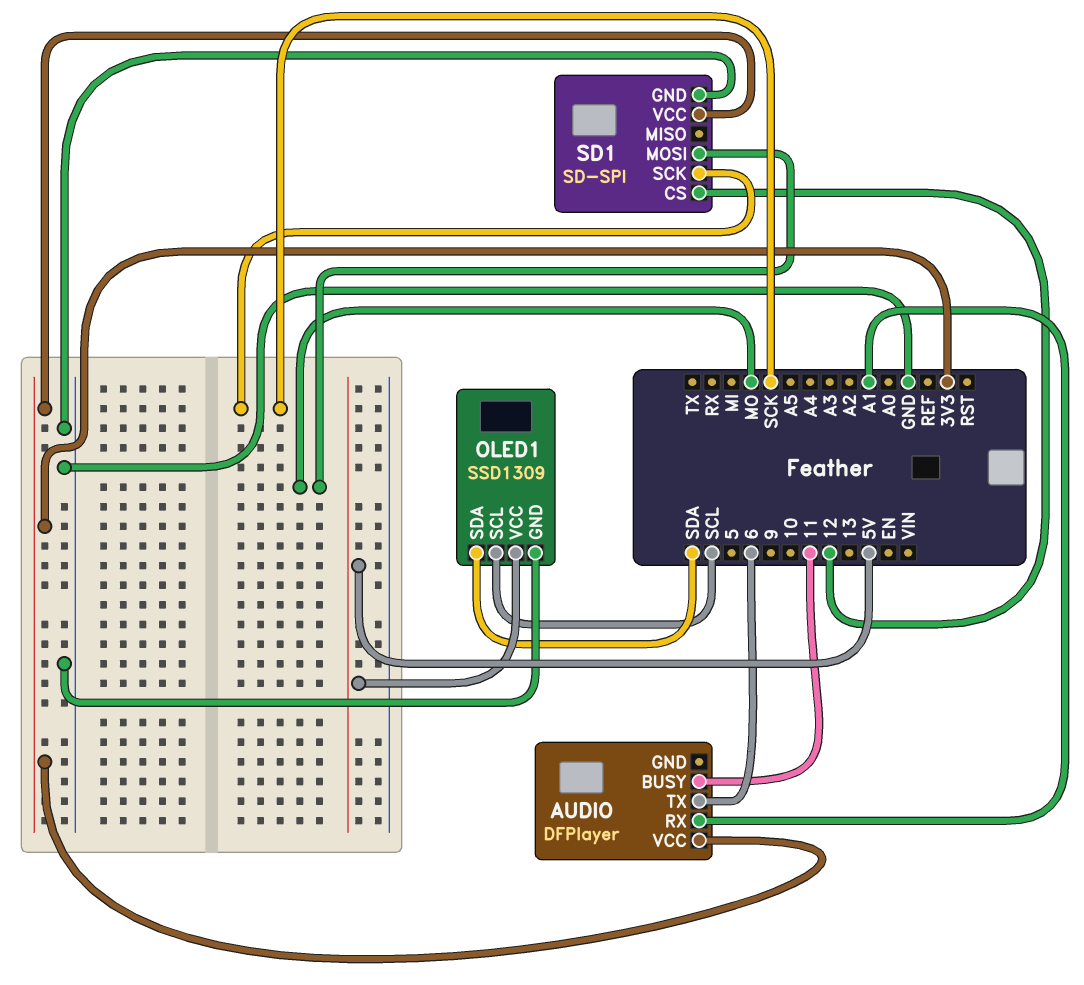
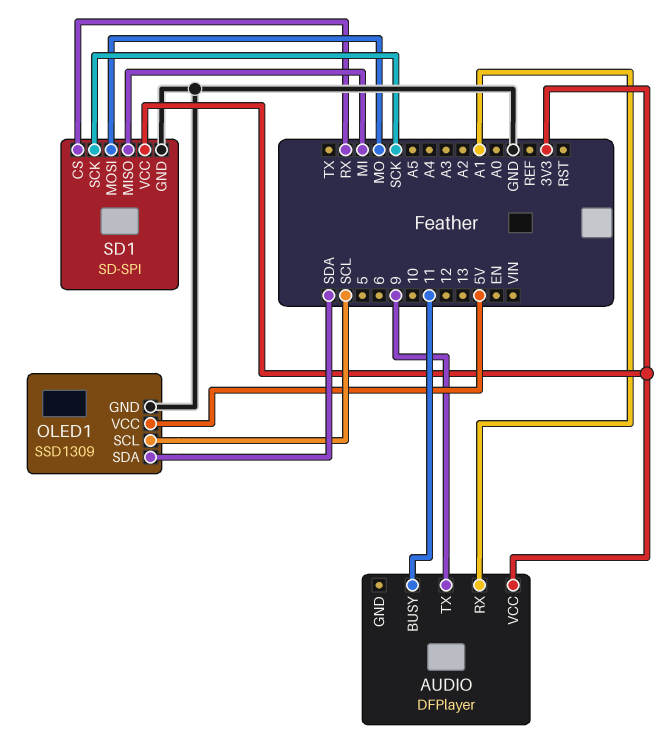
AUDIO pin TX: 6 -> 9
SD1 pin CS: 12 -> RX
SD1 pin MISO: none -> MI

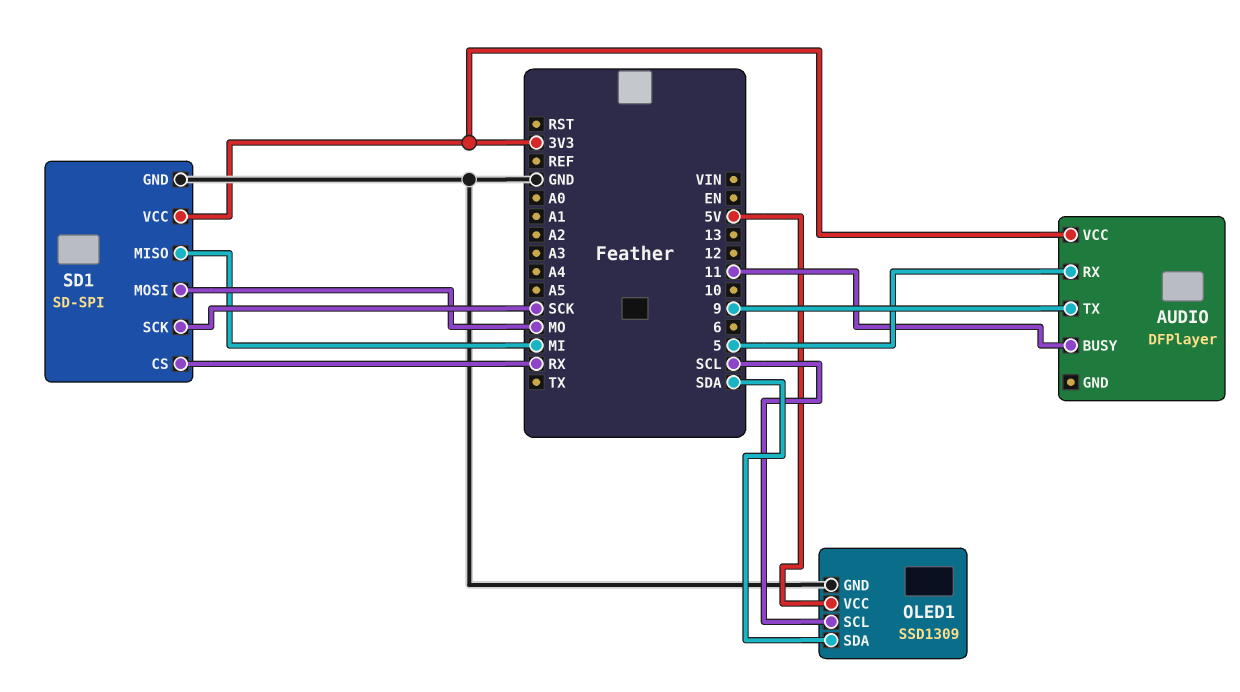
AUDIO pin RX: A1 -> 5

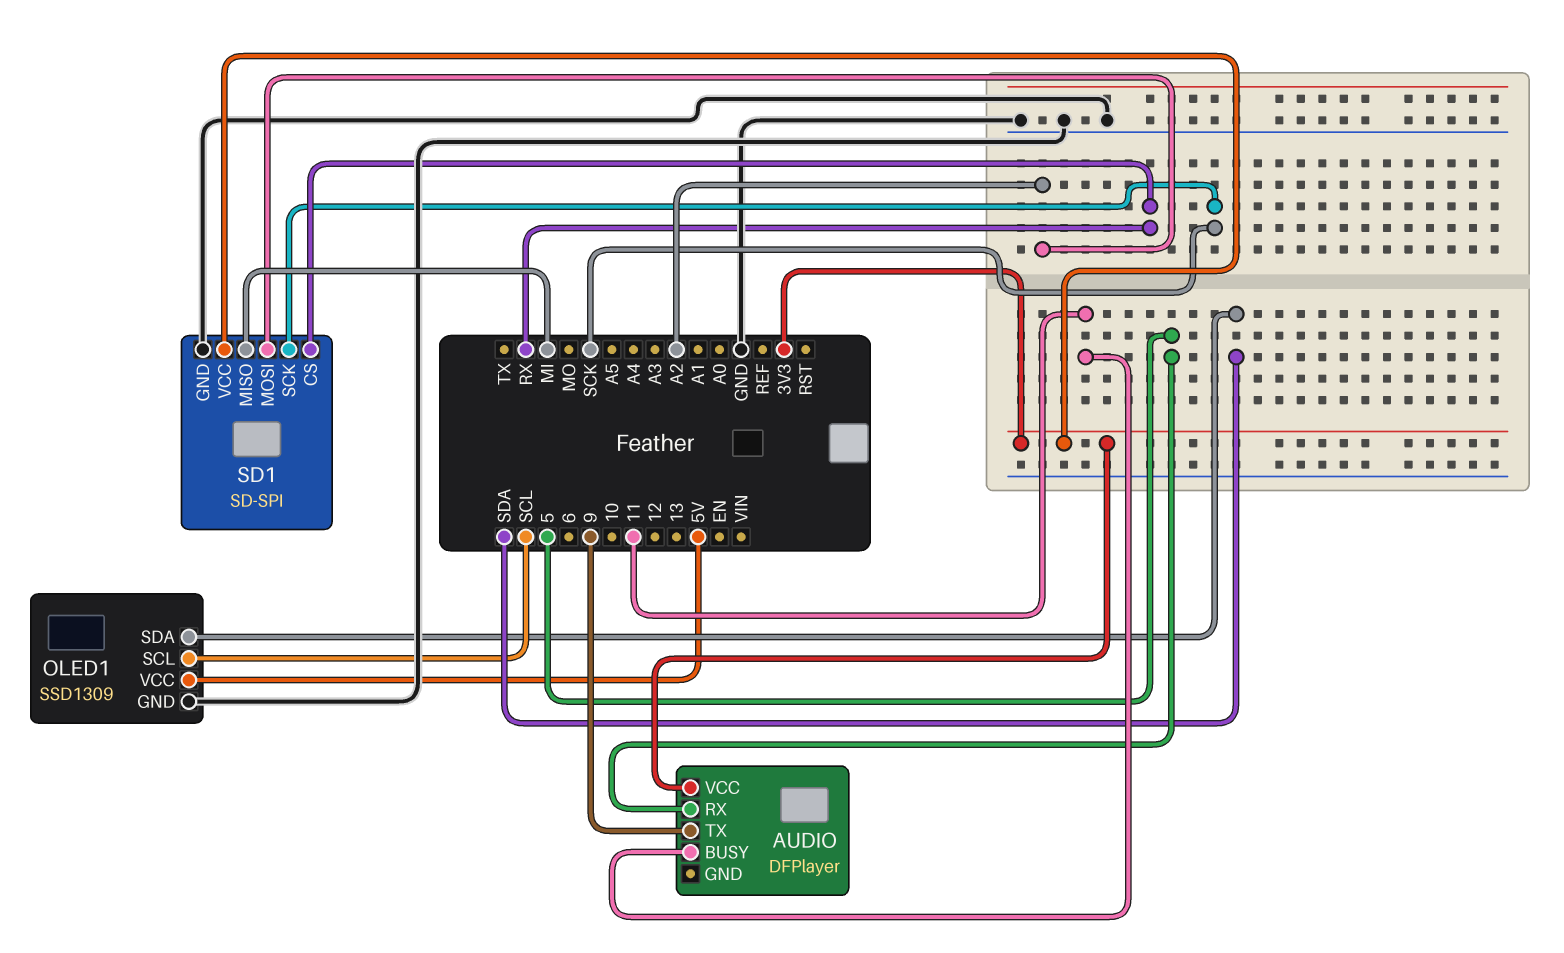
SD1 pin MOSI: MO -> A2

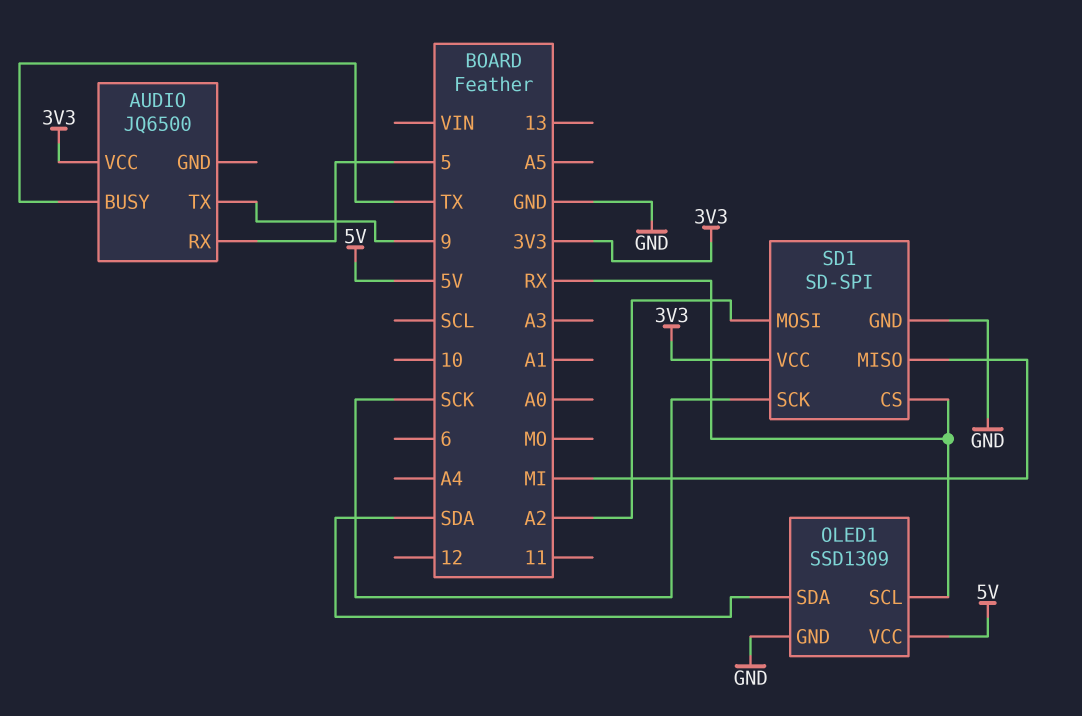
AUDIO: DFPlayer -> JQ6500
AUDIO pin BUSY: 11 -> TX
OLED1 pin SCL: SCL -> RX

